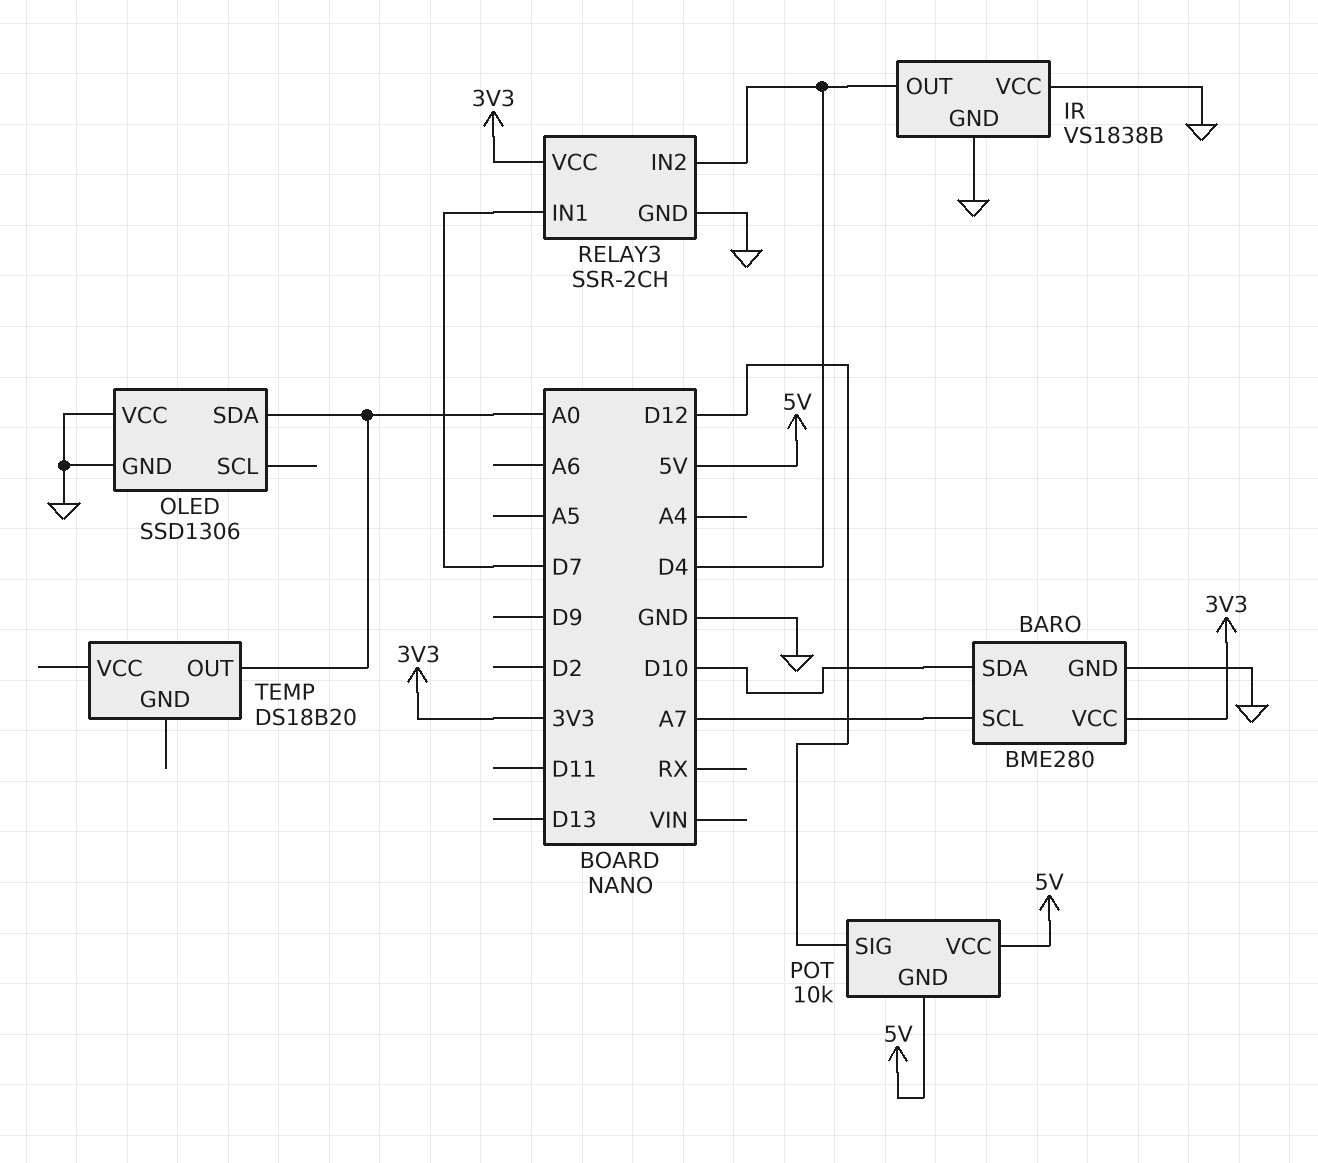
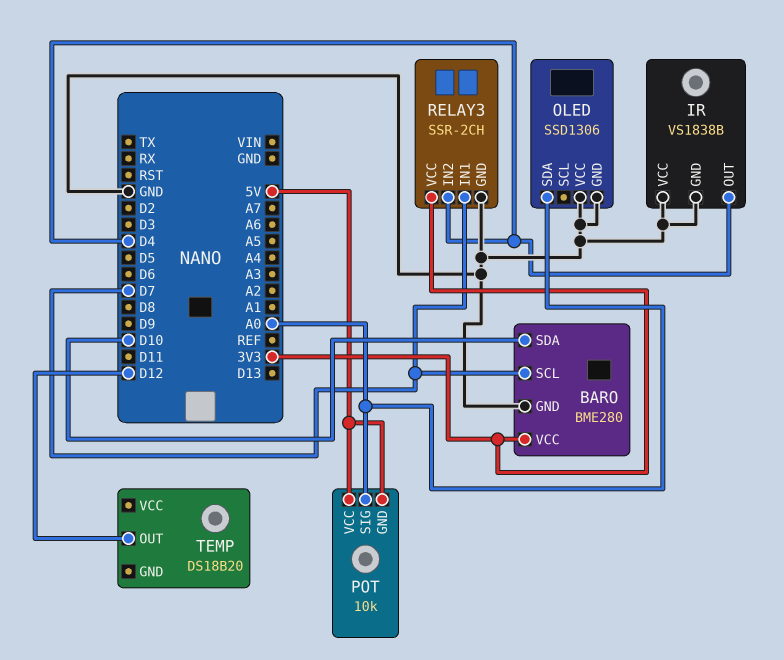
BARO pin SCL: A7 -> D7
POT pin SIG: D12 -> A0
TEMP pin OUT: A0 -> D12

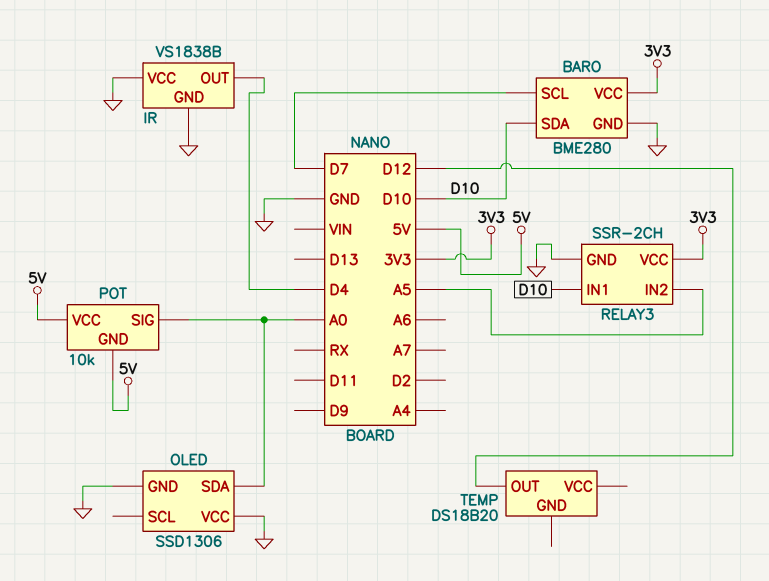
RELAY3 pin IN1: D7 -> D10
RELAY3 pin IN2: D4 -> A5

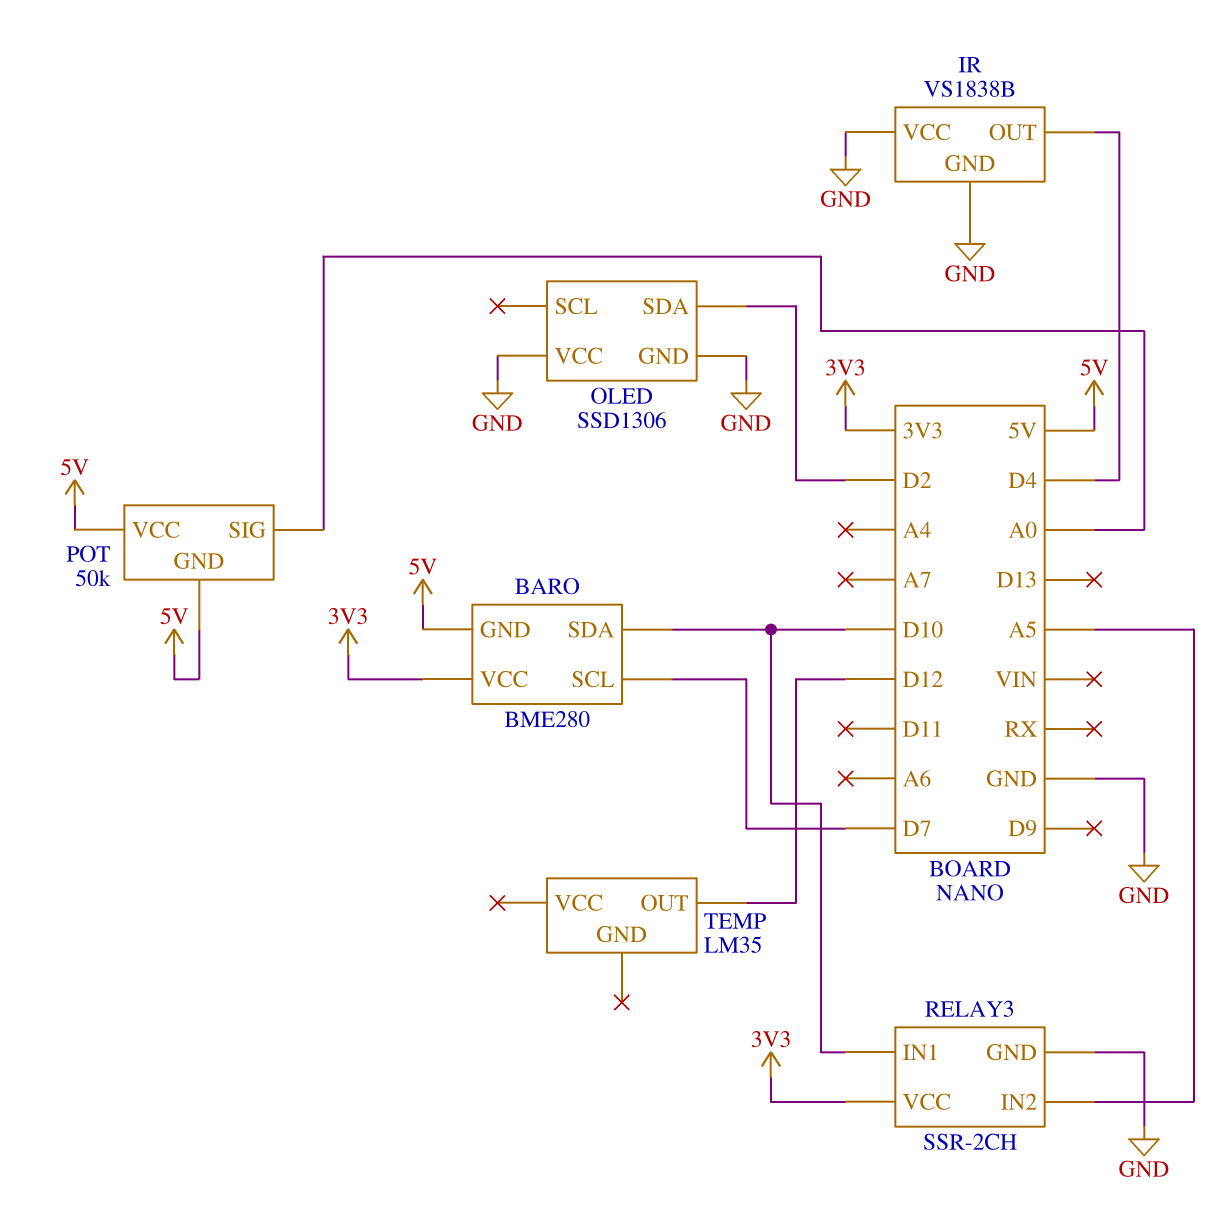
BARO pin GND: GND -> 5V
OLED pin SDA: A0 -> D2
POT: 10k -> 50k
TEMP: DS18B20 -> LM35

